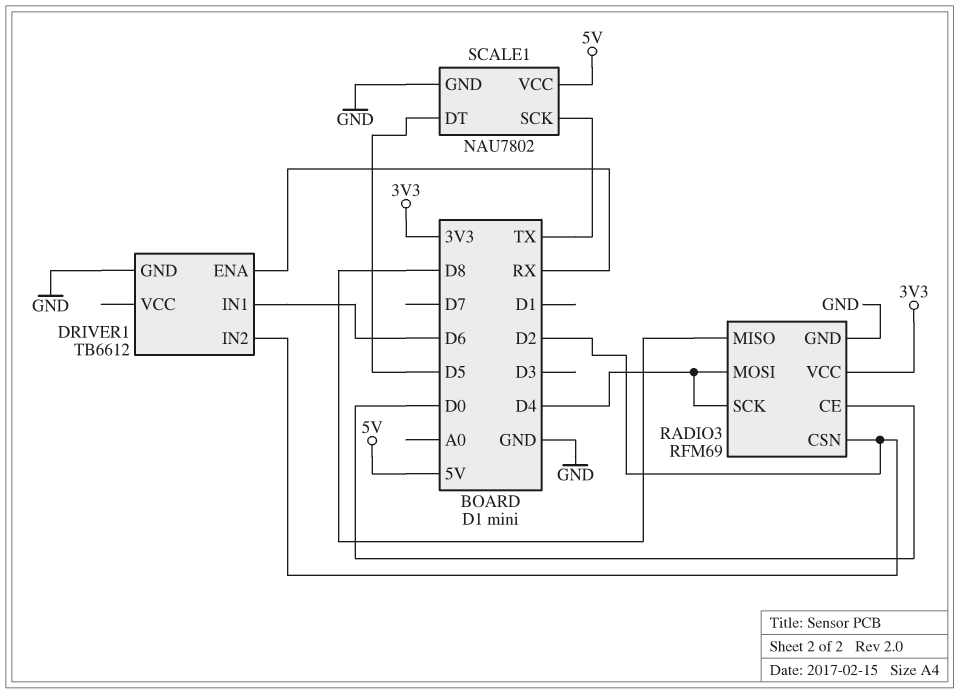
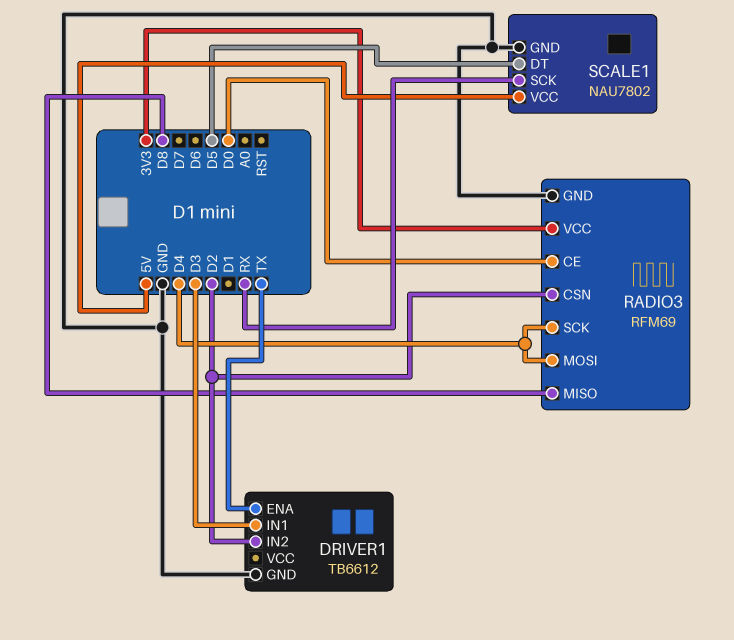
DRIVER1 pin ENA: RX -> TX
DRIVER1 pin IN1: D6 -> D3
SCALE1 pin SCK: TX -> RX

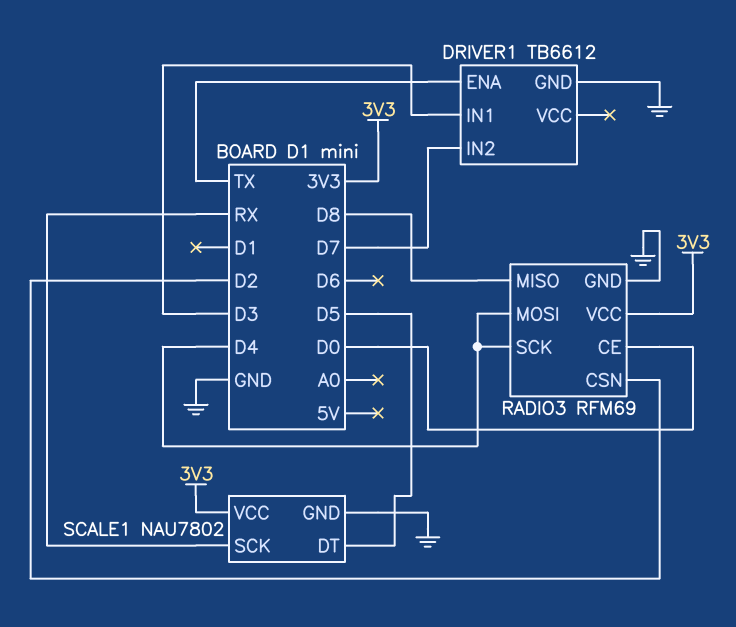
DRIVER1 pin IN2: D2 -> D7
SCALE1 pin VCC: 5V -> 3V3

